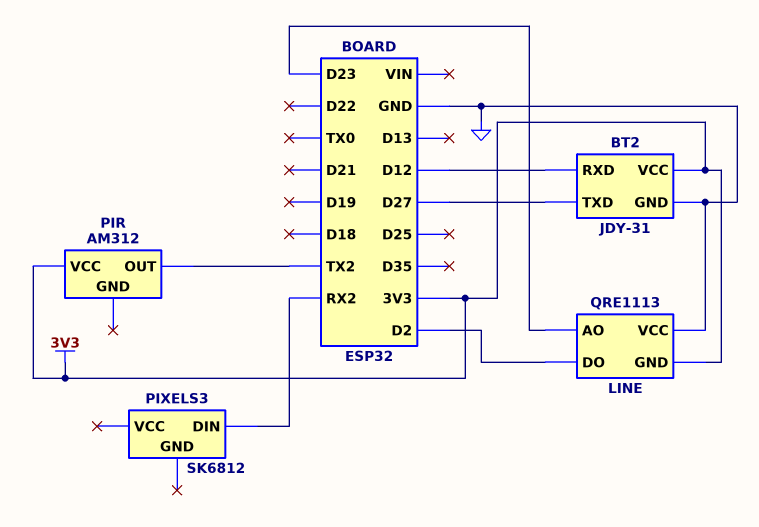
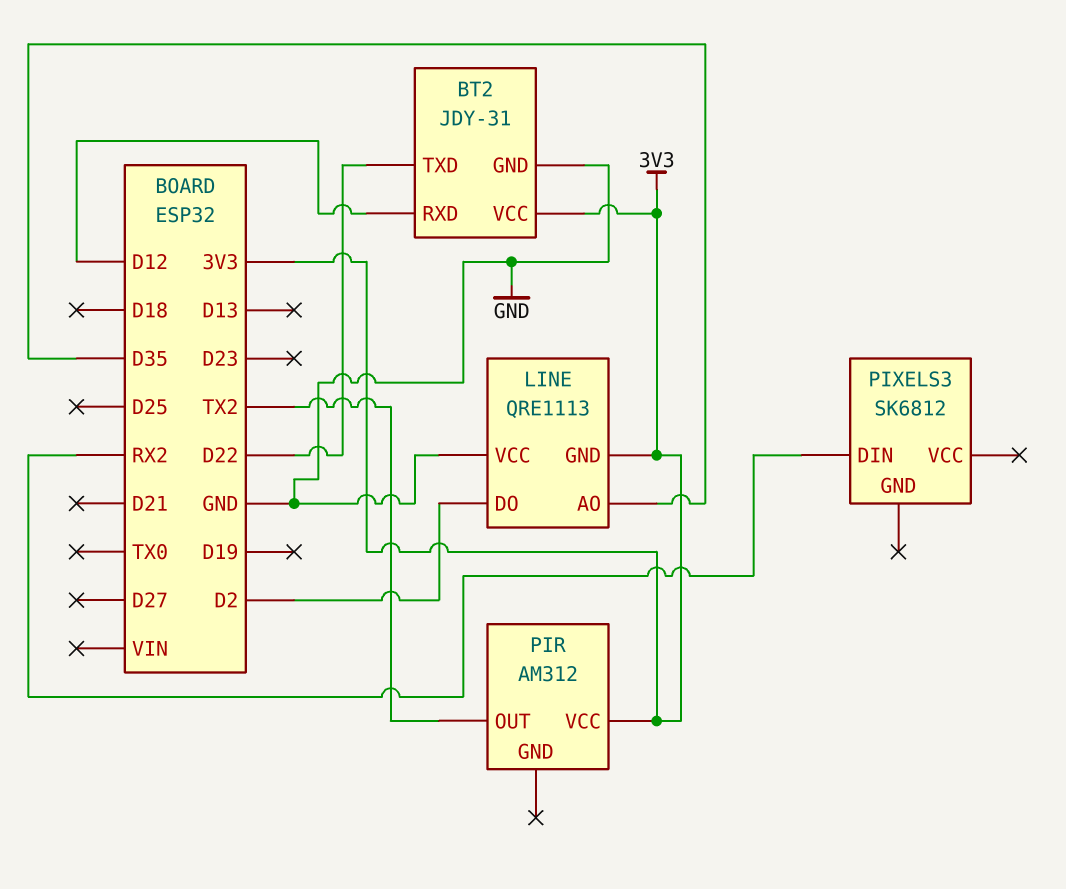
BT2 pin TXD: D27 -> D22
LINE pin AO: D23 -> D35

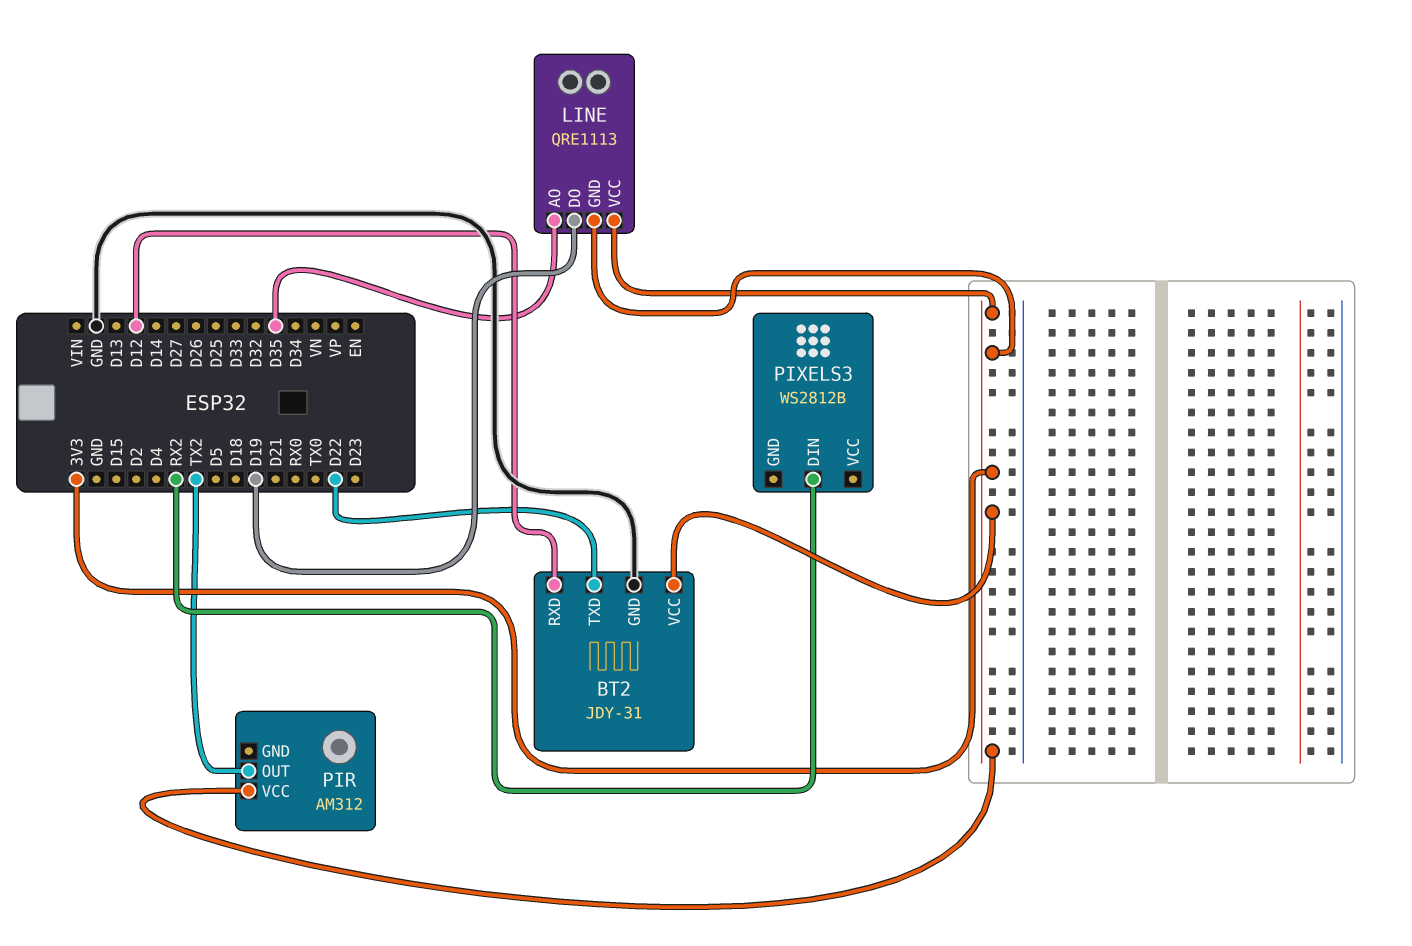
LINE pin DO: D2 -> D19
LINE pin VCC: GND -> 3V3
PIXELS3: SK6812 -> WS2812B

